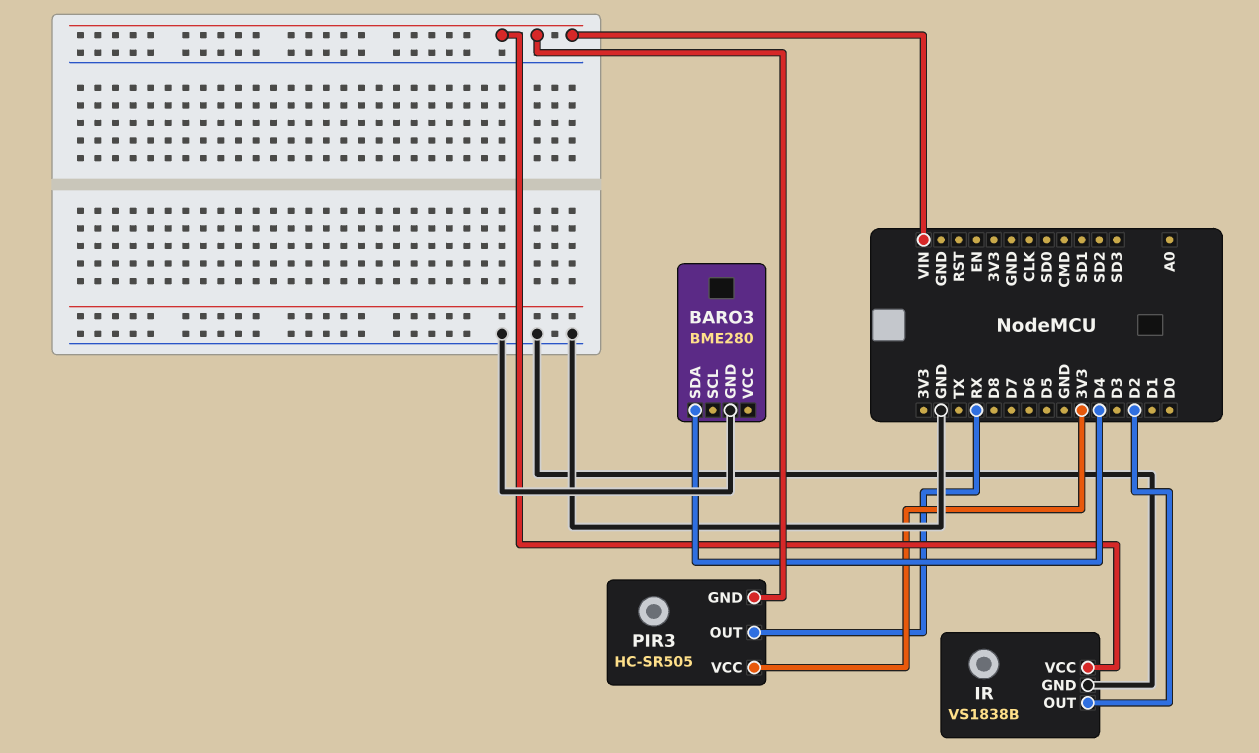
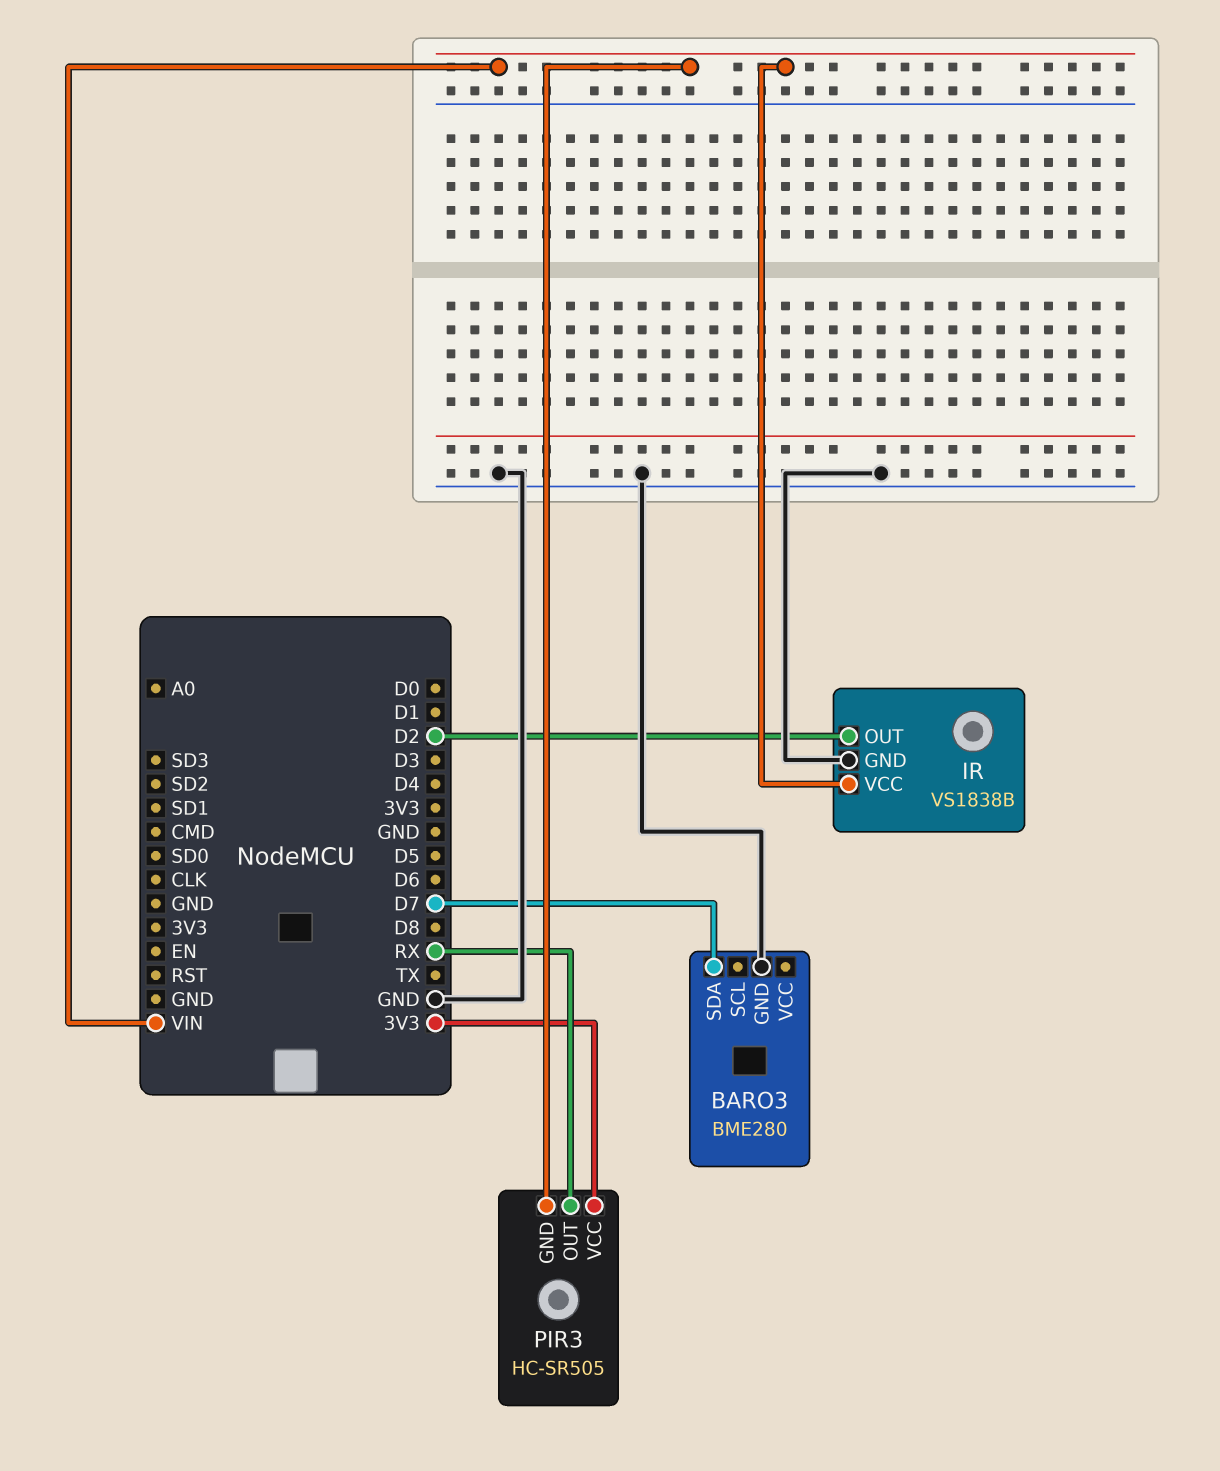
BARO3 pin SDA: D4 -> D7

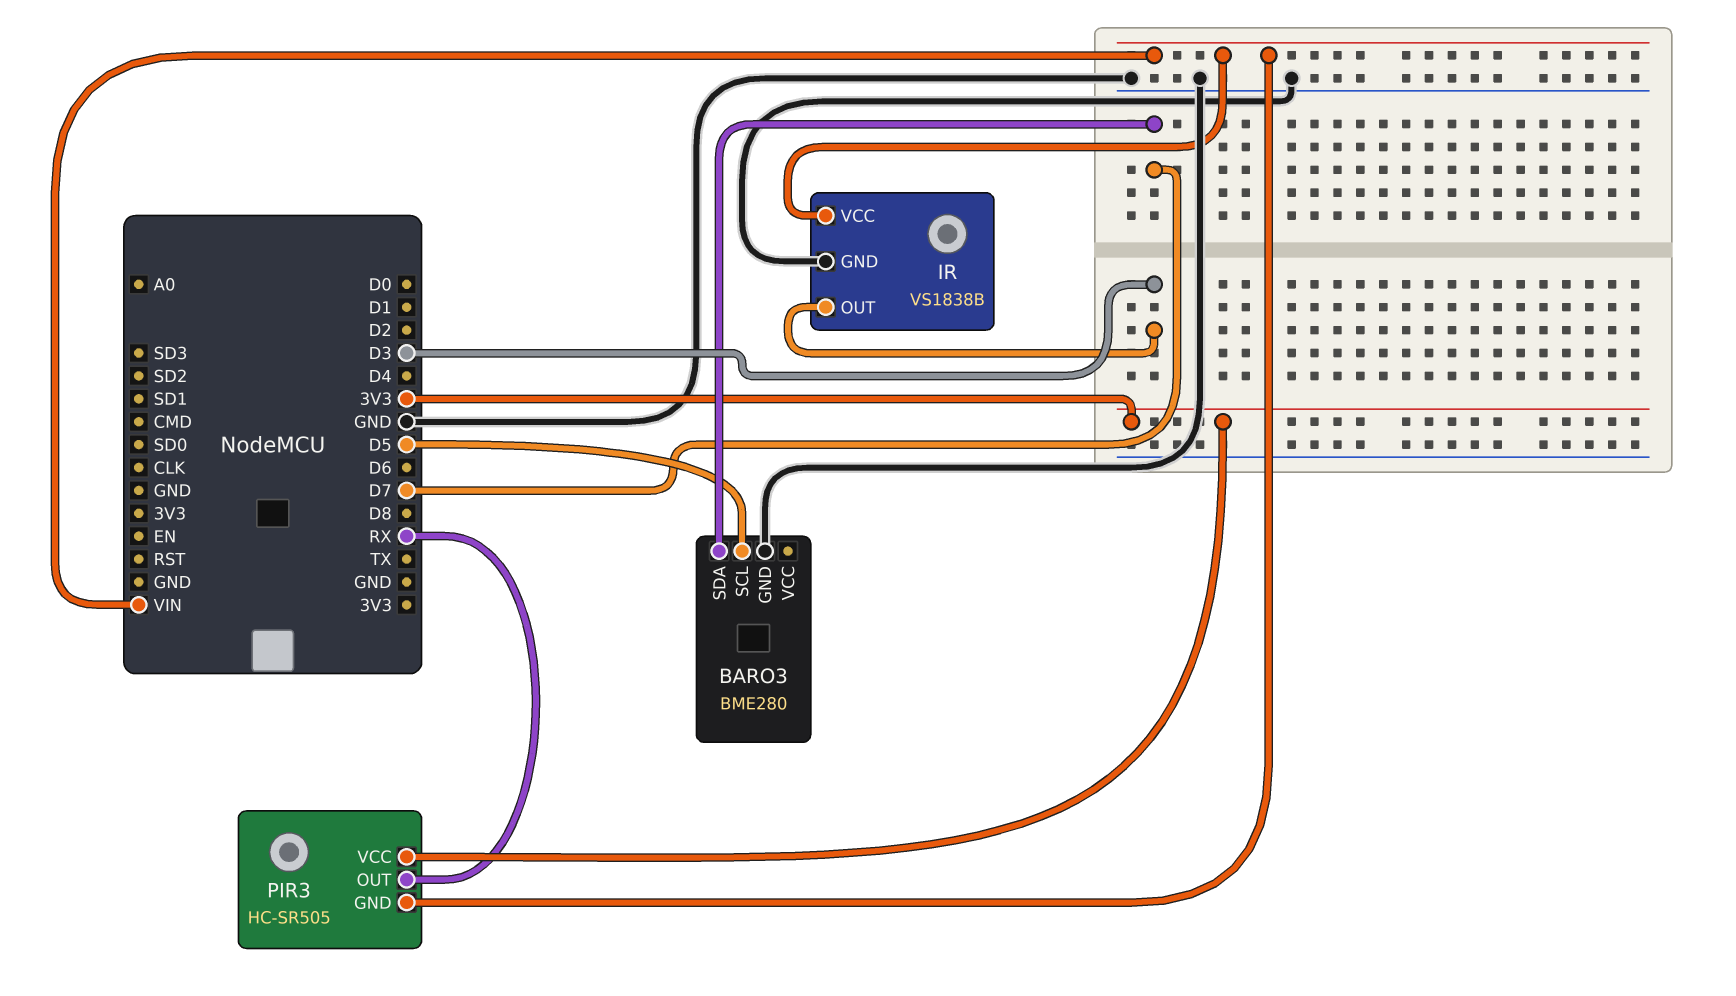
BARO3 pin SCL: none -> D5
IR pin OUT: D2 -> D3

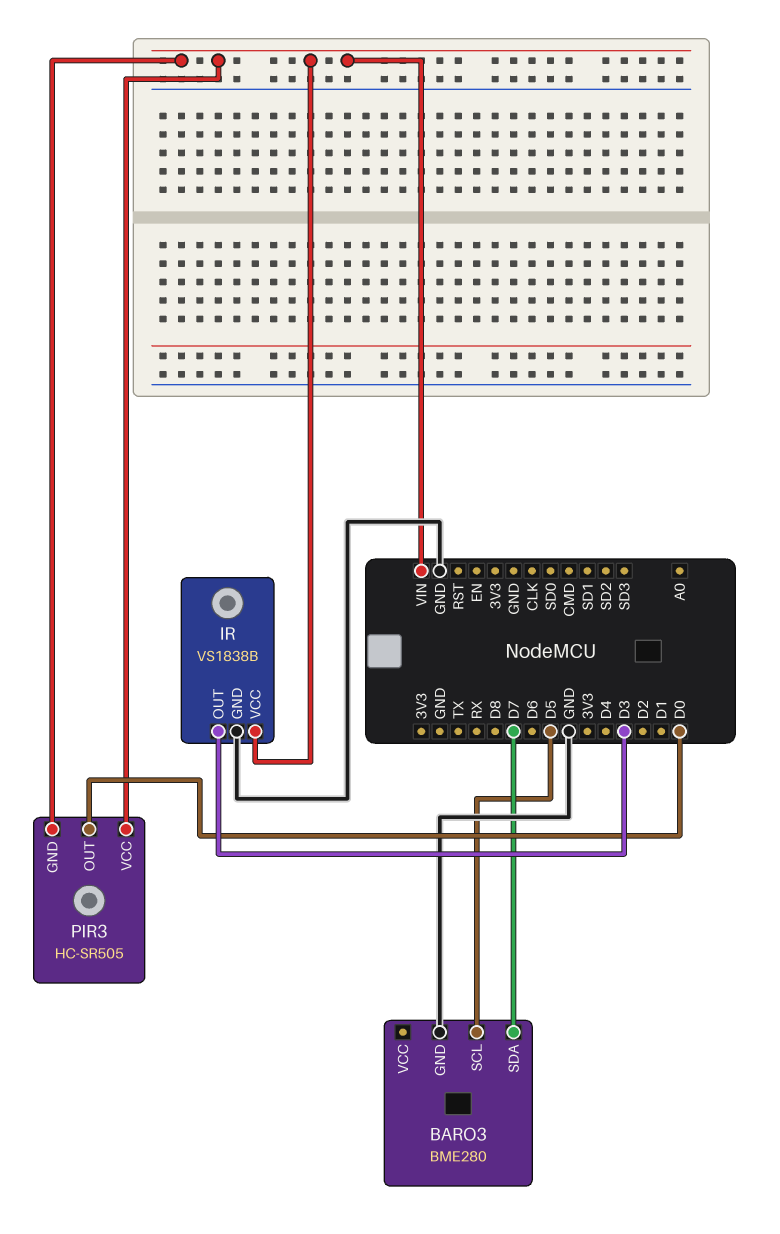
PIR3 pin OUT: RX -> D0
PIR3 pin VCC: 3V3 -> VIN

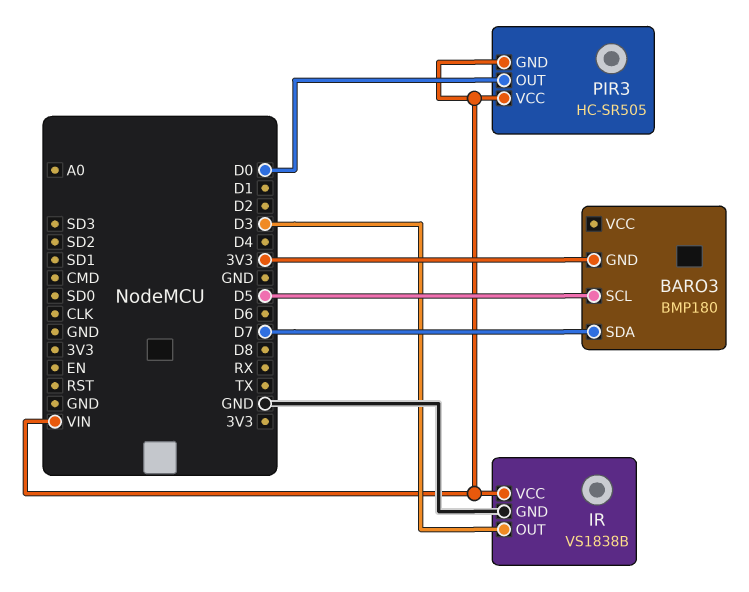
BARO3: BME280 -> BMP180
BARO3 pin GND: GND -> 3V3

